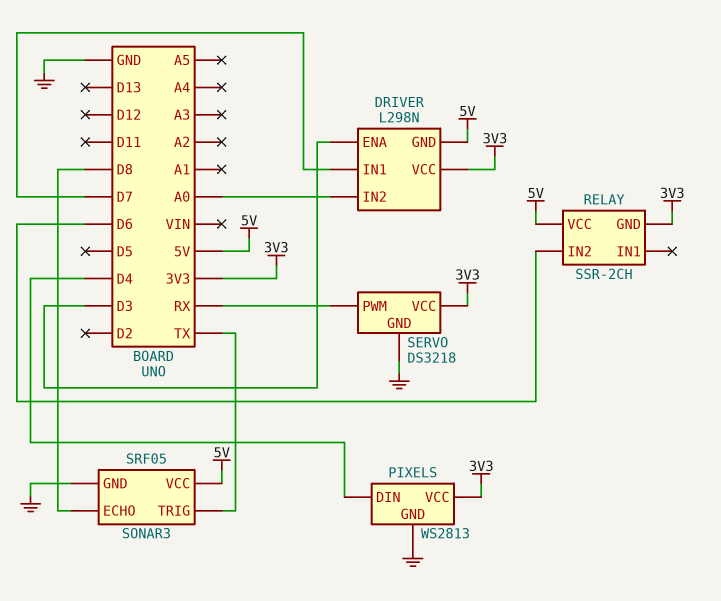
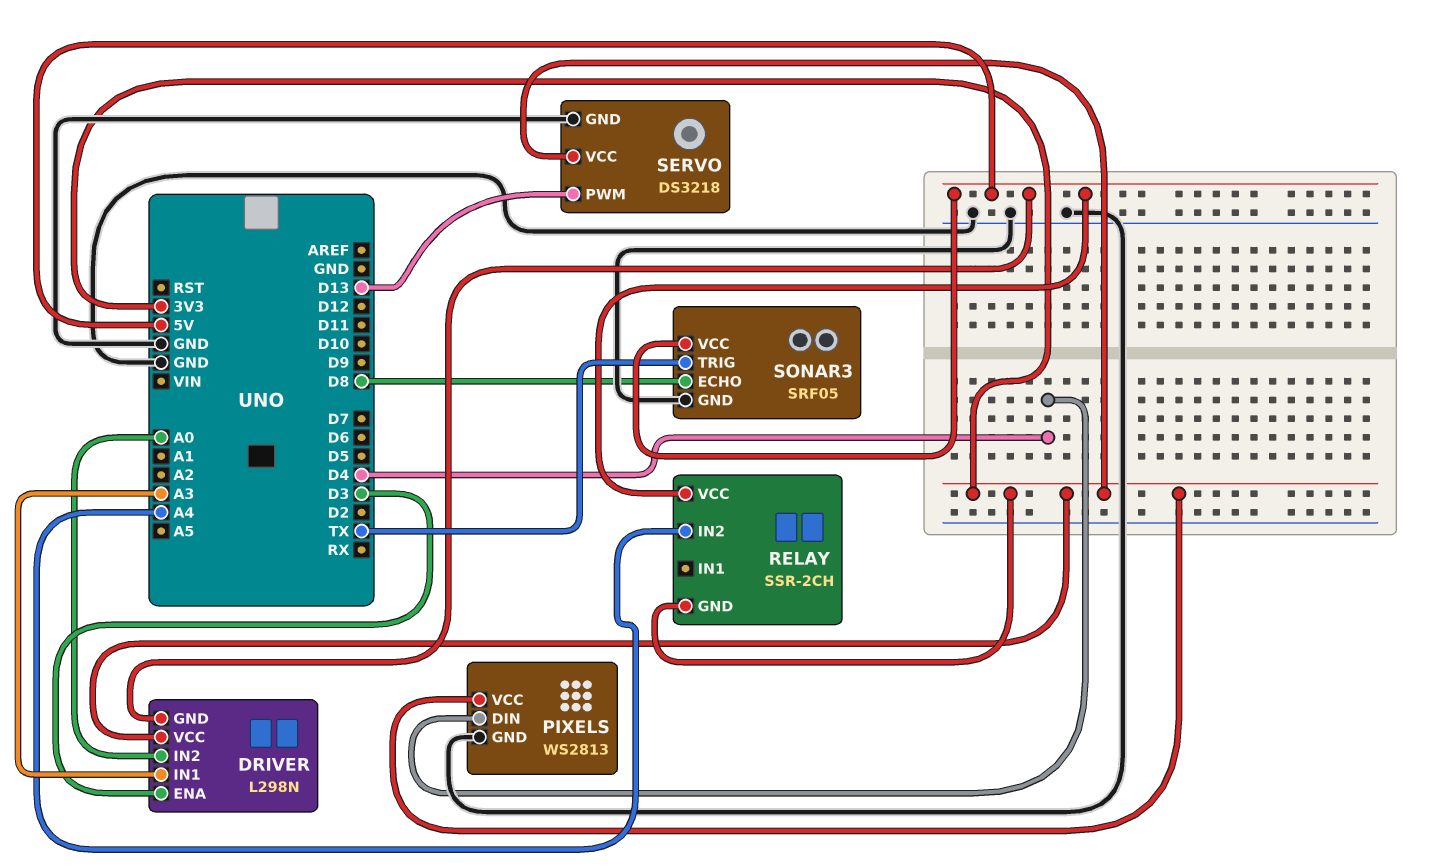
DRIVER pin IN1: D7 -> A3
RELAY pin IN2: D6 -> A4
SERVO pin PWM: RX -> D13

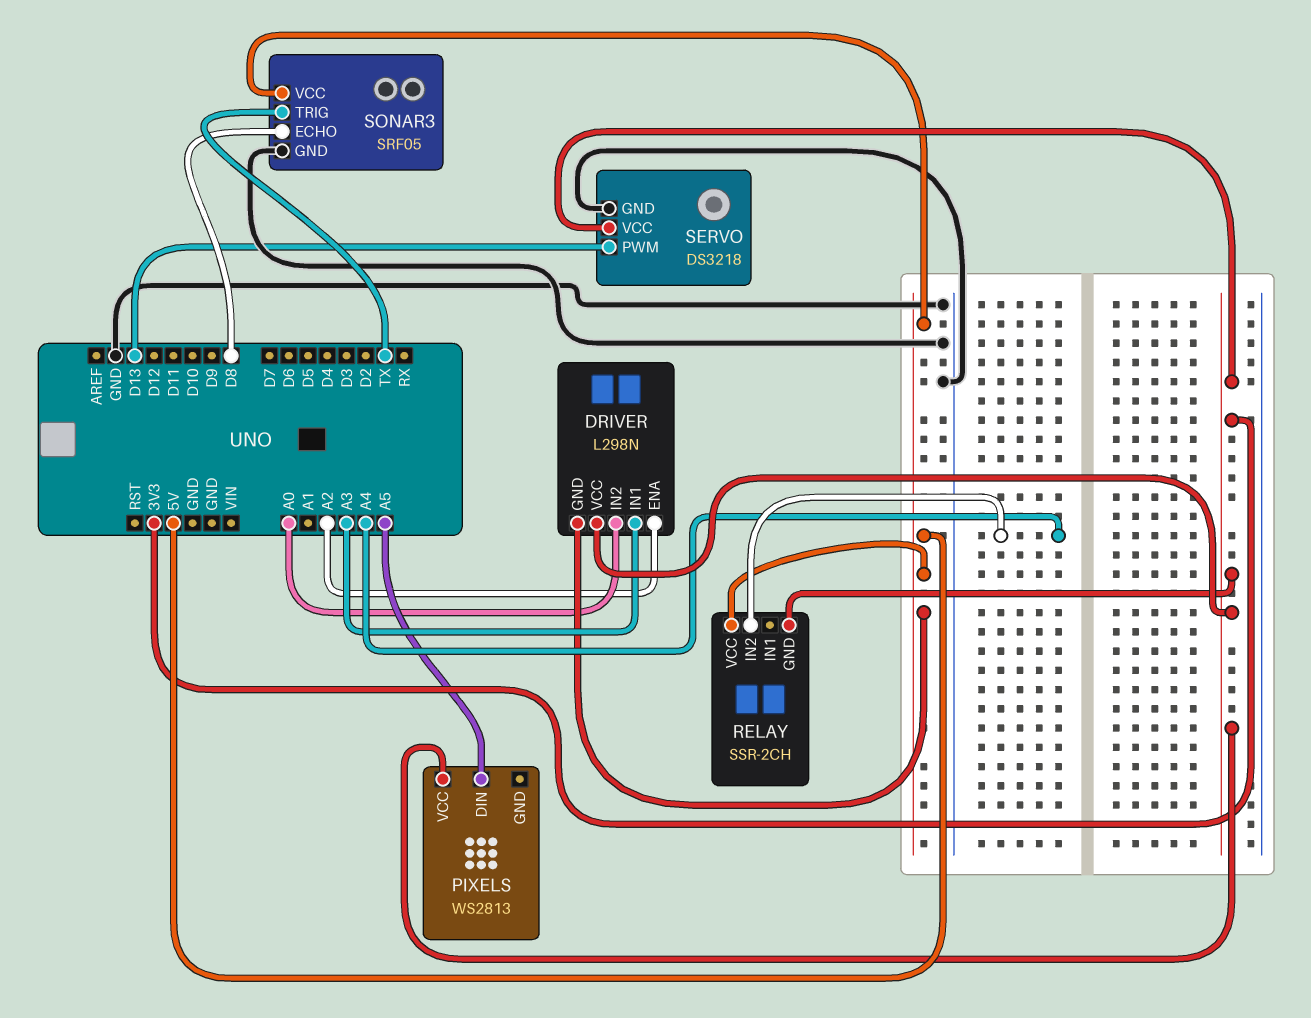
DRIVER pin ENA: D3 -> A2
PIXELS pin DIN: D4 -> A5
PIXELS pin GND: GND -> none

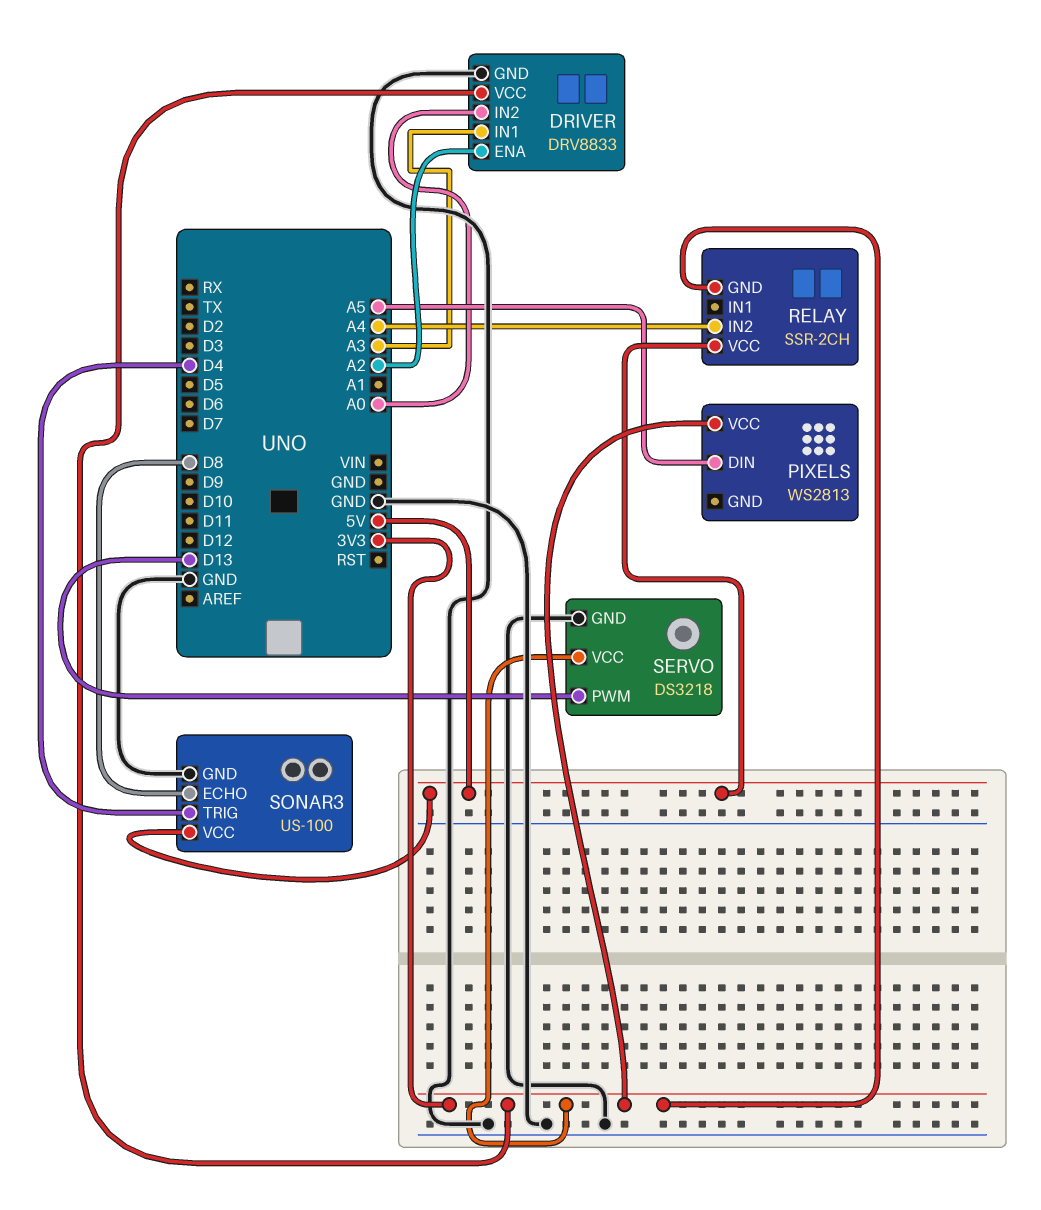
DRIVER: L298N -> DRV8833
DRIVER pin GND: 5V -> GND
SONAR3: SRF05 -> US-100
SONAR3 pin TRIG: TX -> D4

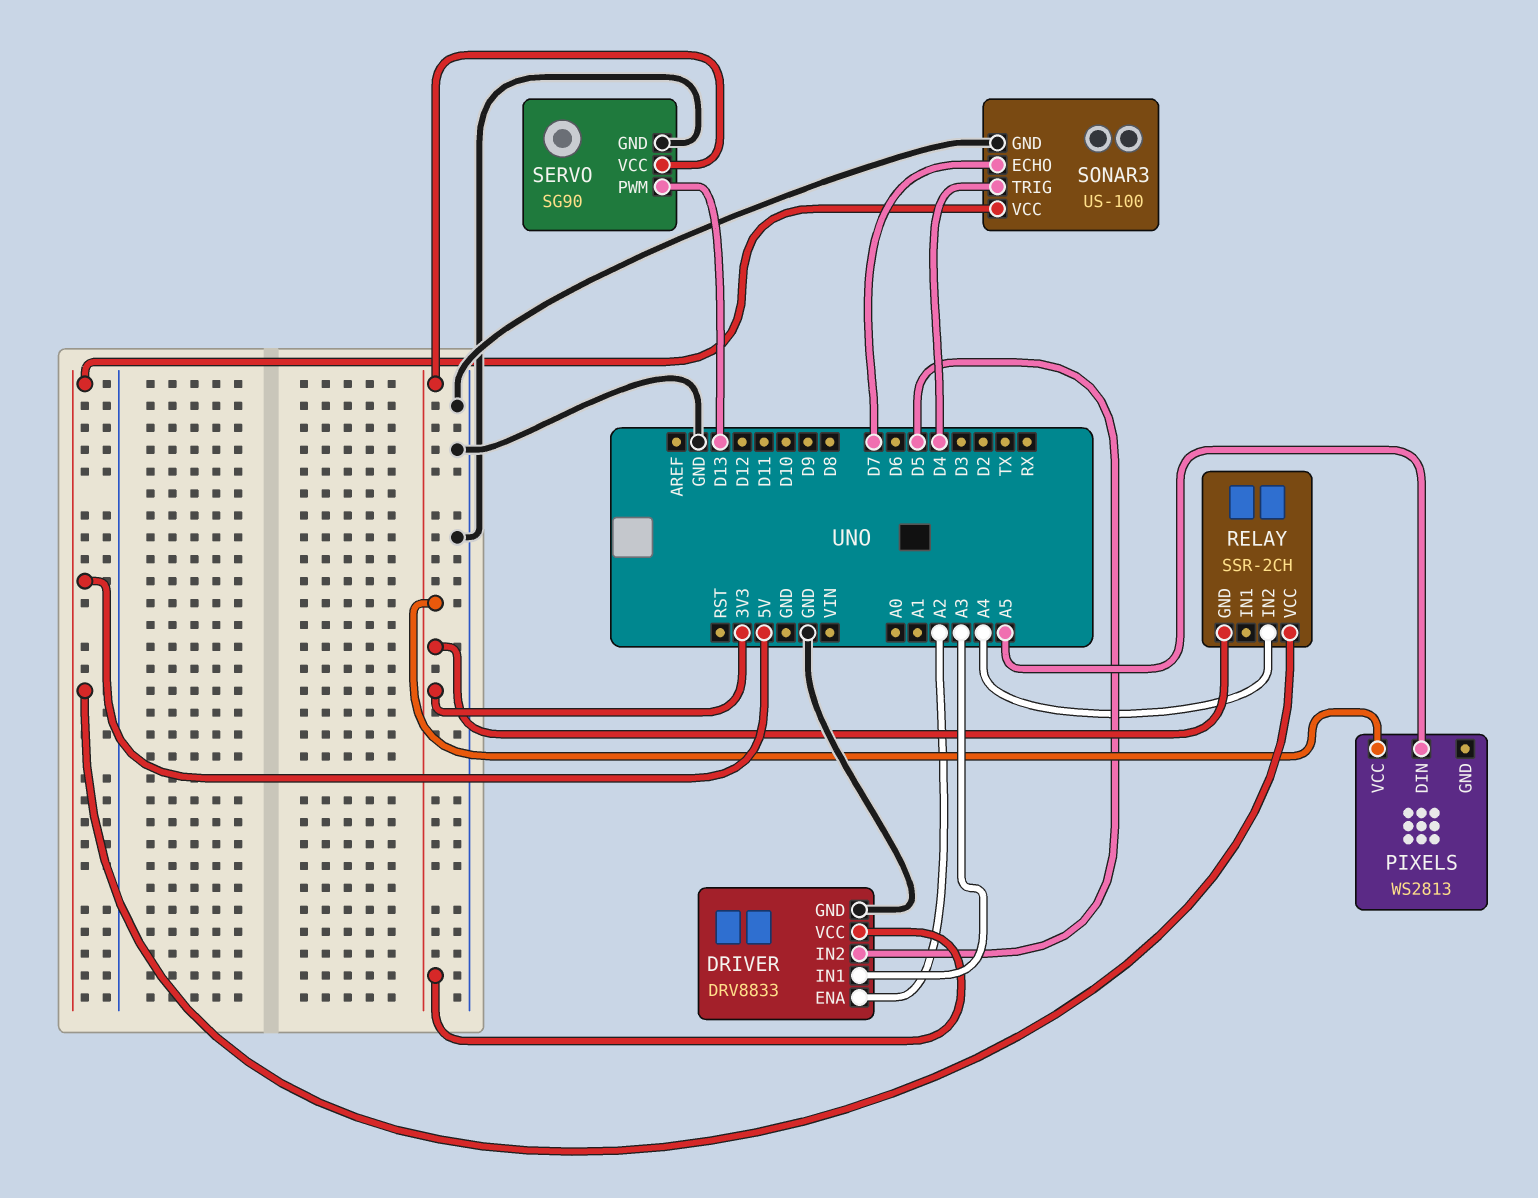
DRIVER pin IN2: A0 -> D5
SERVO: DS3218 -> SG90
SONAR3 pin ECHO: D8 -> D7

